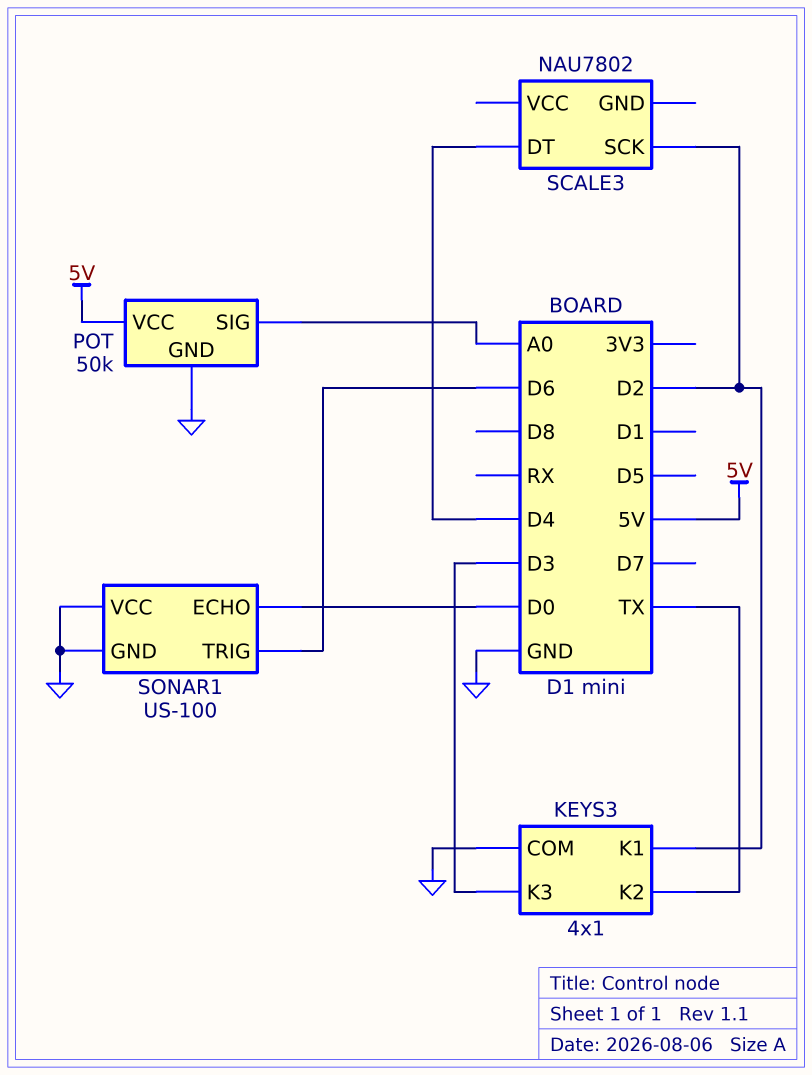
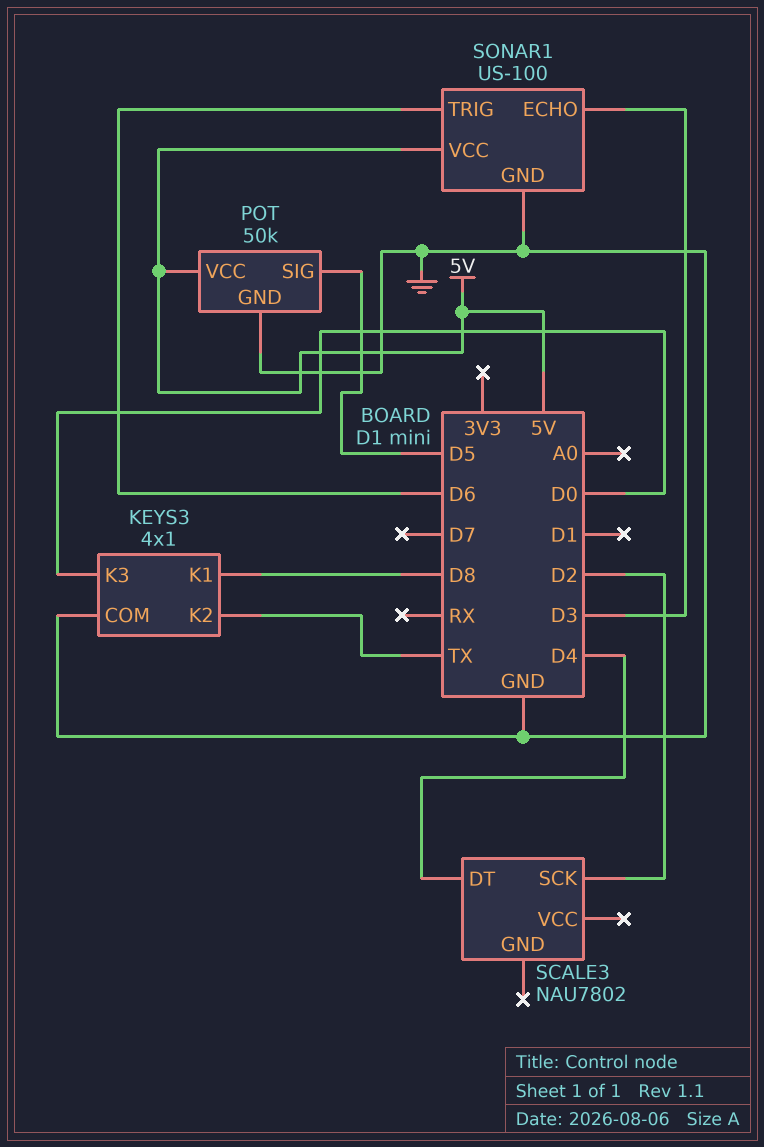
KEYS3 pin K1: D2 -> D8
KEYS3 pin K3: D3 -> D0
POT pin SIG: A0 -> D5
SONAR1 pin ECHO: D0 -> D3
SONAR1 pin VCC: GND -> 5V

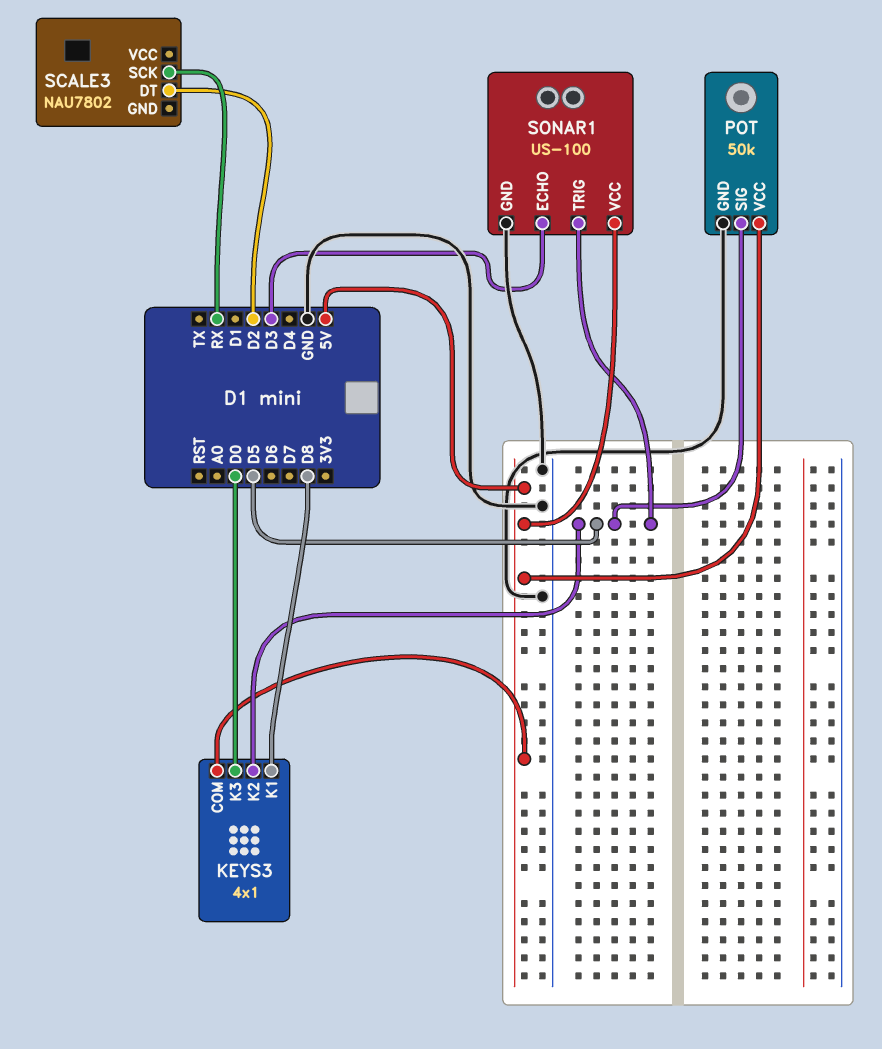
KEYS3 pin COM: GND -> 5V
KEYS3 pin K2: TX -> D5
SCALE3 pin DT: D4 -> D2
SCALE3 pin SCK: D2 -> RX
SONAR1 pin TRIG: D6 -> D5

